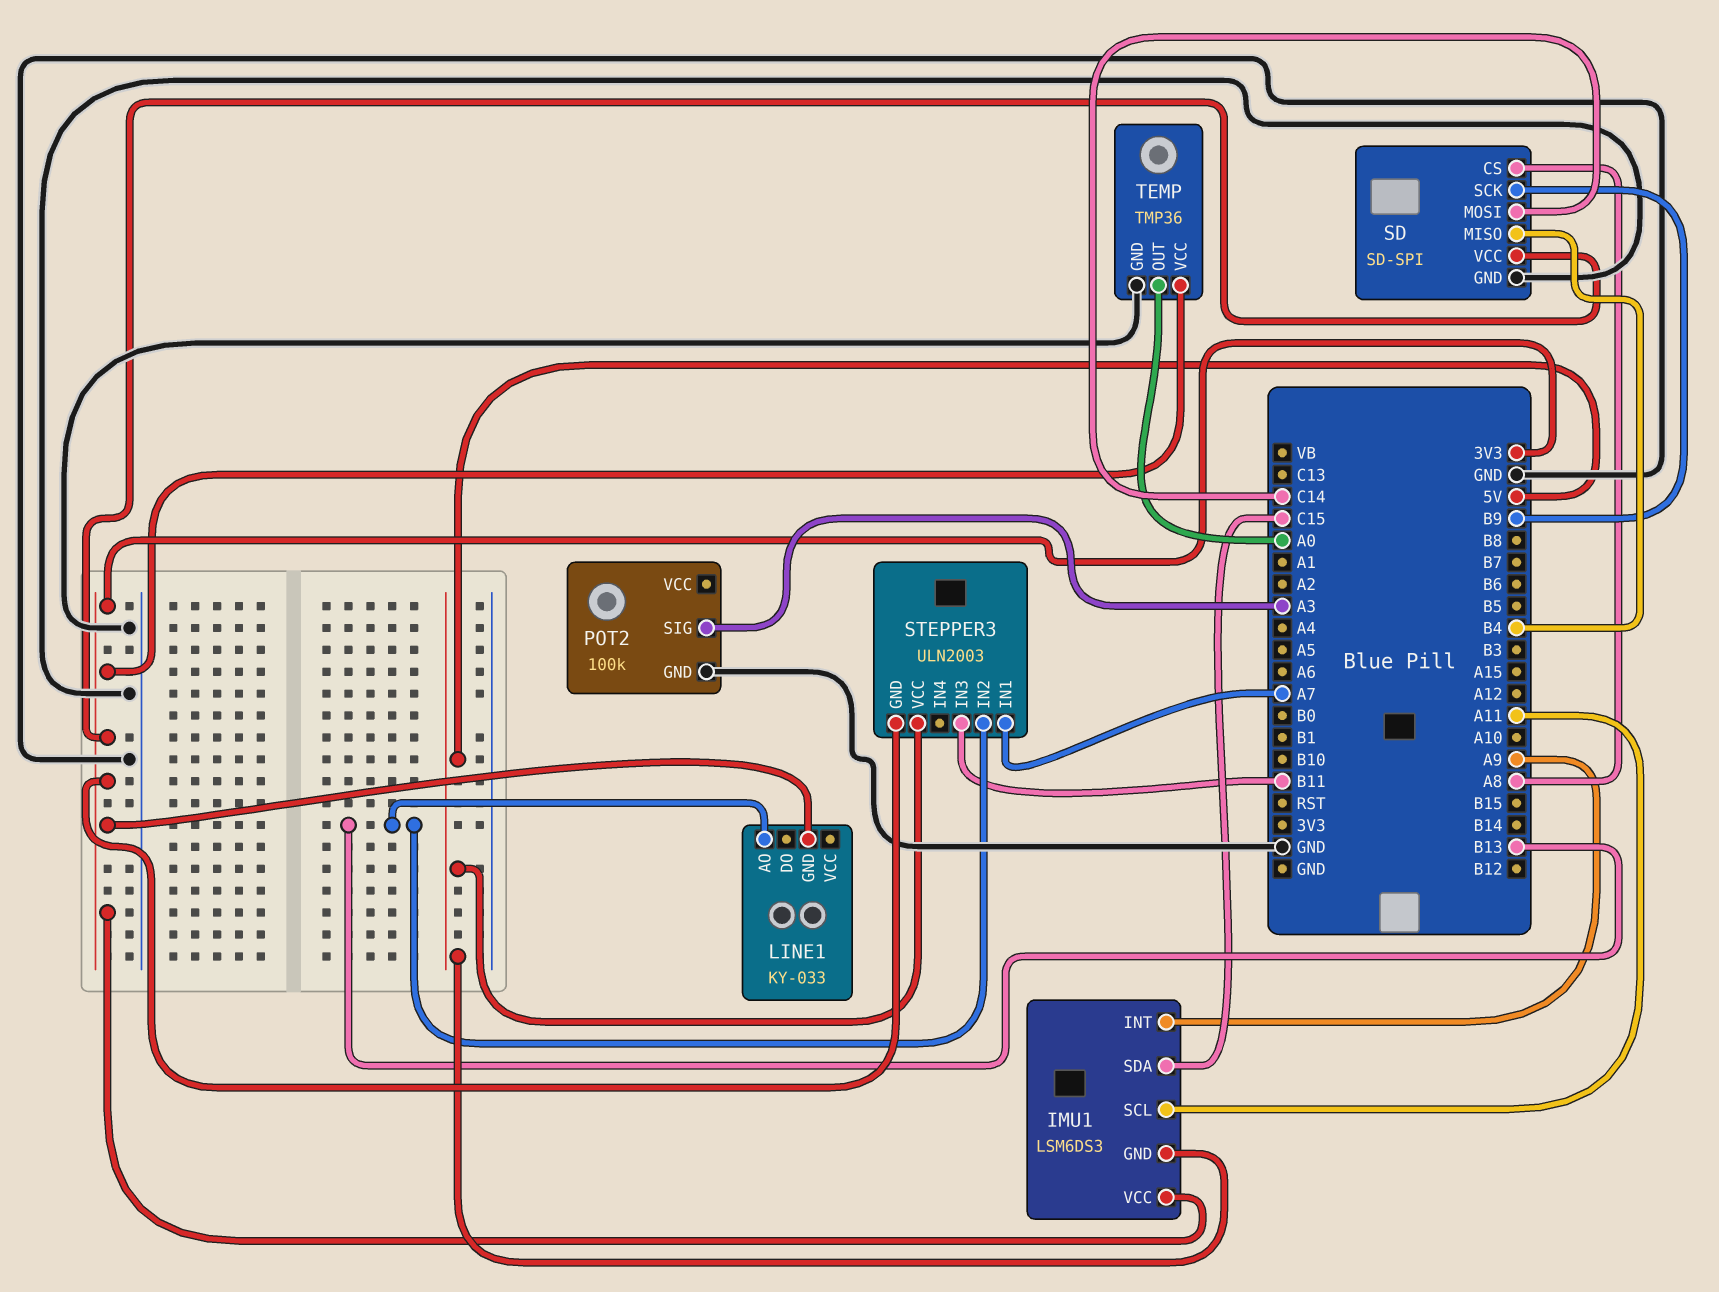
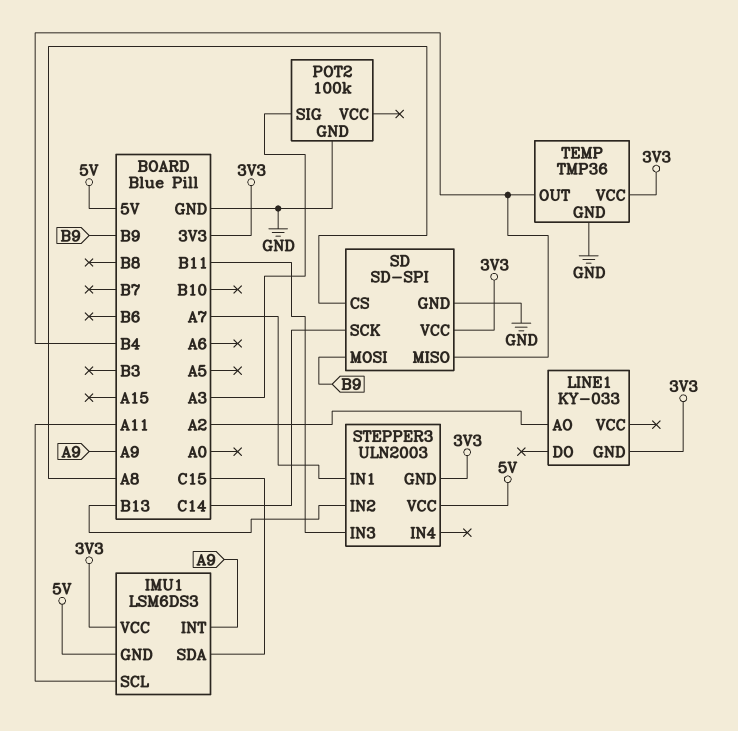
LINE1 pin AO: B13 -> A2
SD pin MOSI: C14 -> B9
SD pin SCK: B9 -> C14
TEMP pin OUT: A0 -> B4

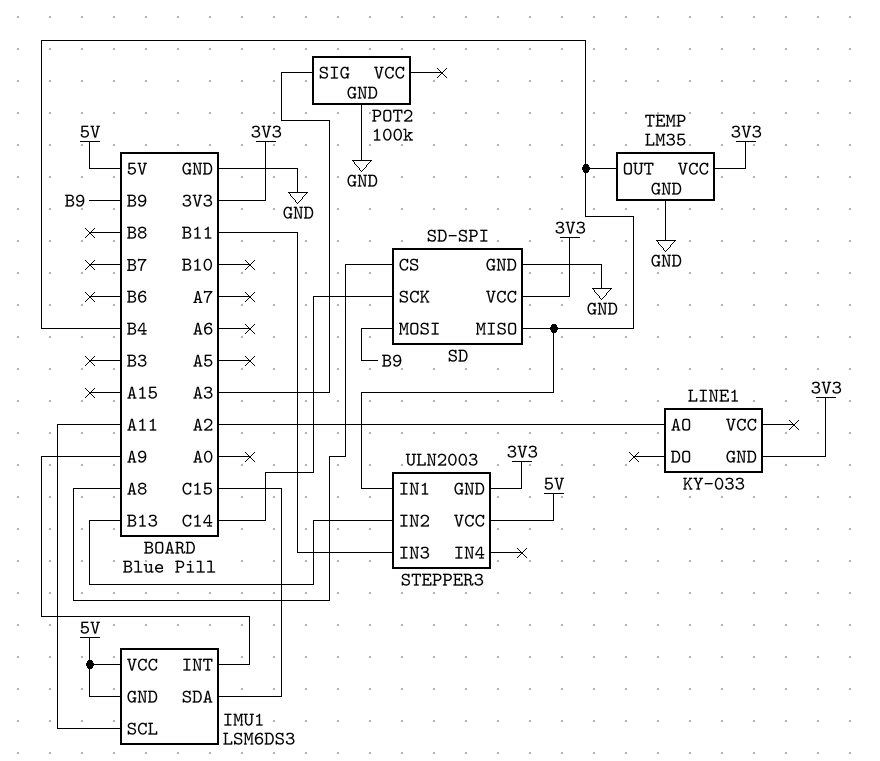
IMU1 pin VCC: 3V3 -> 5V
STEPPER3 pin IN1: A7 -> B4
TEMP: TMP36 -> LM35

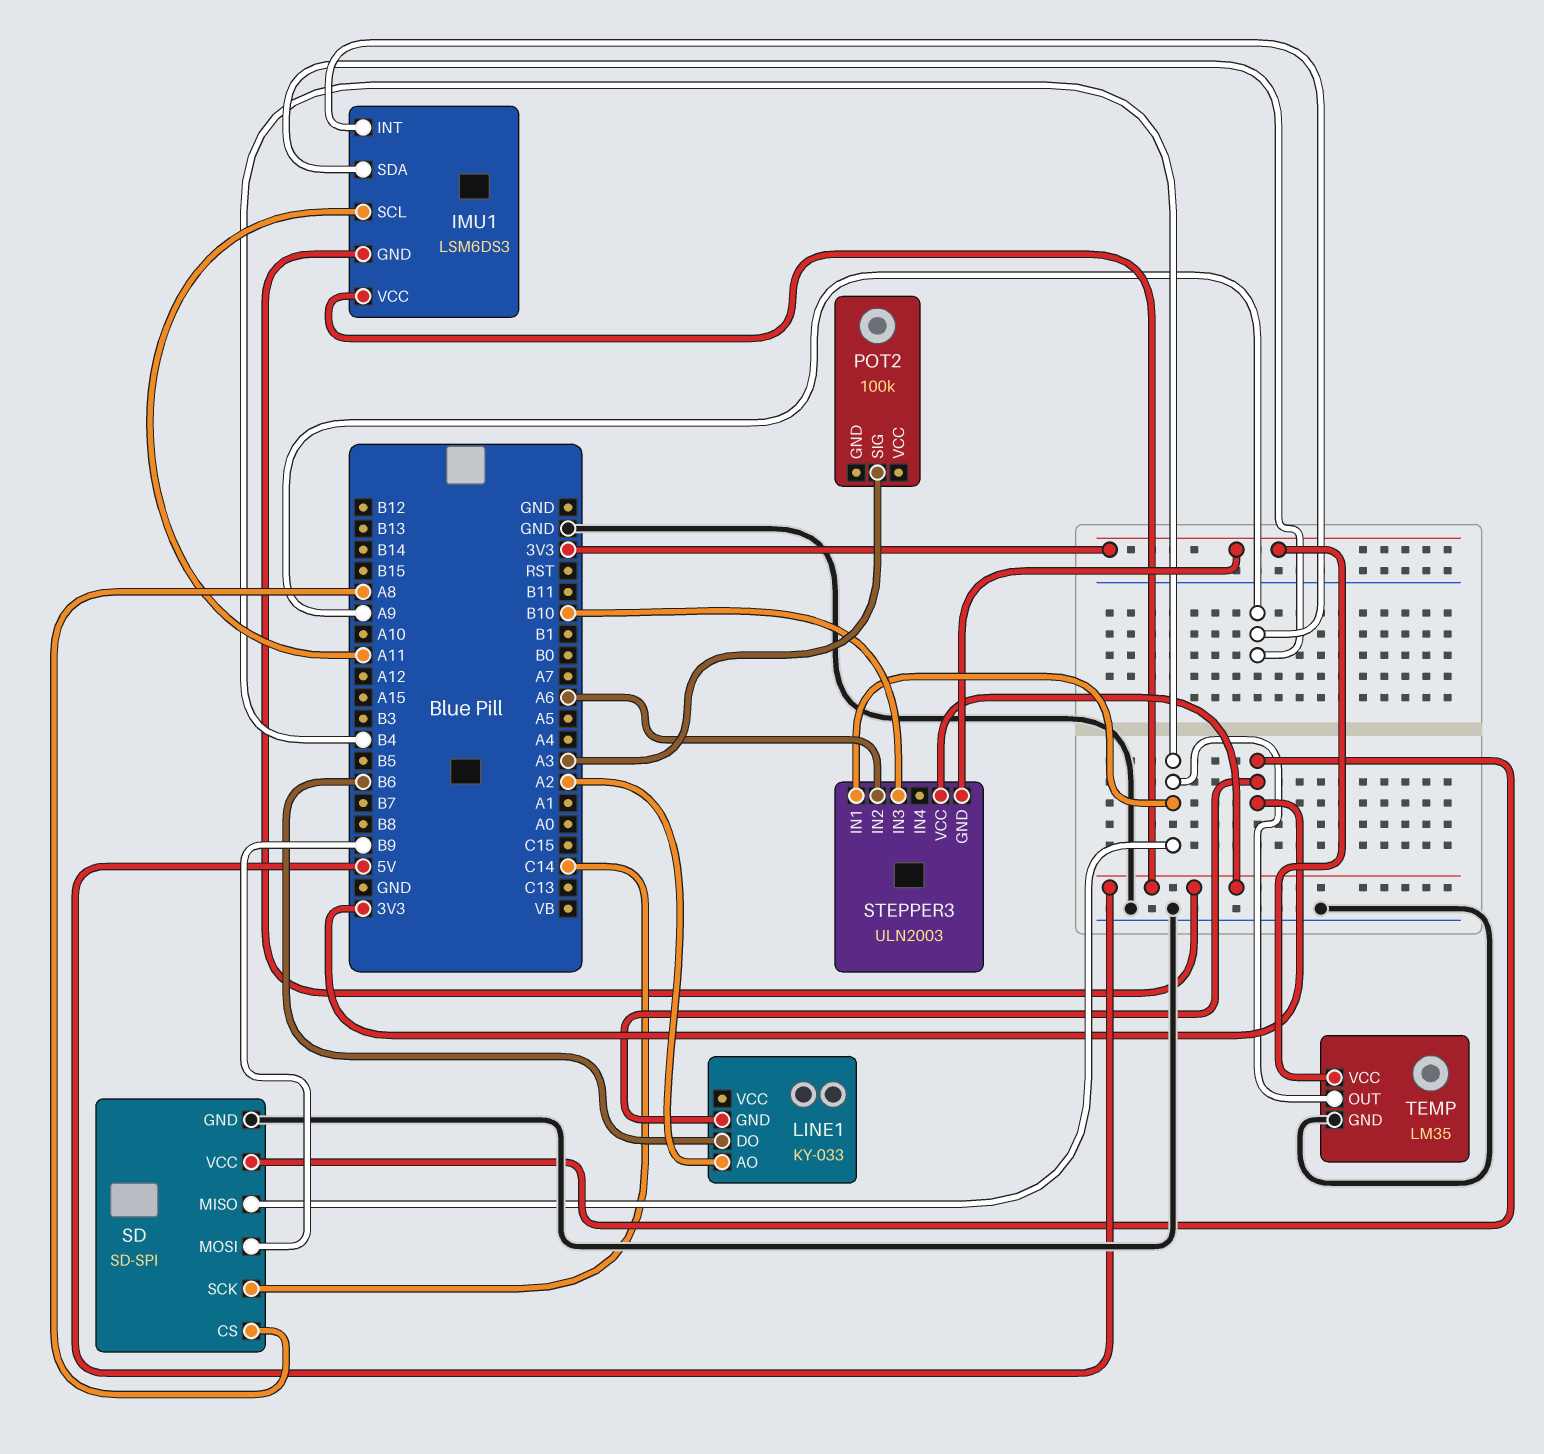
IMU1 pin SDA: C15 -> A9
LINE1 pin DO: none -> B6
POT2 pin GND: GND -> none
STEPPER3 pin IN2: B13 -> A6
STEPPER3 pin IN3: B11 -> B10

